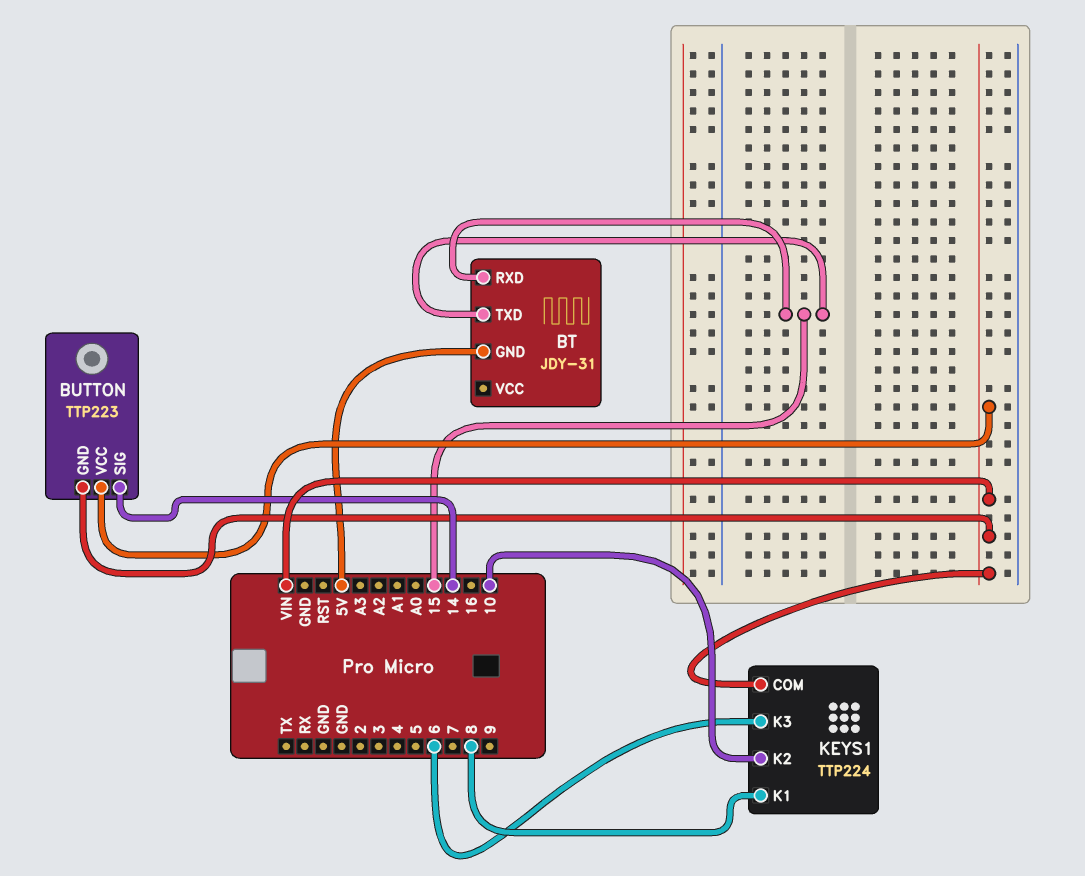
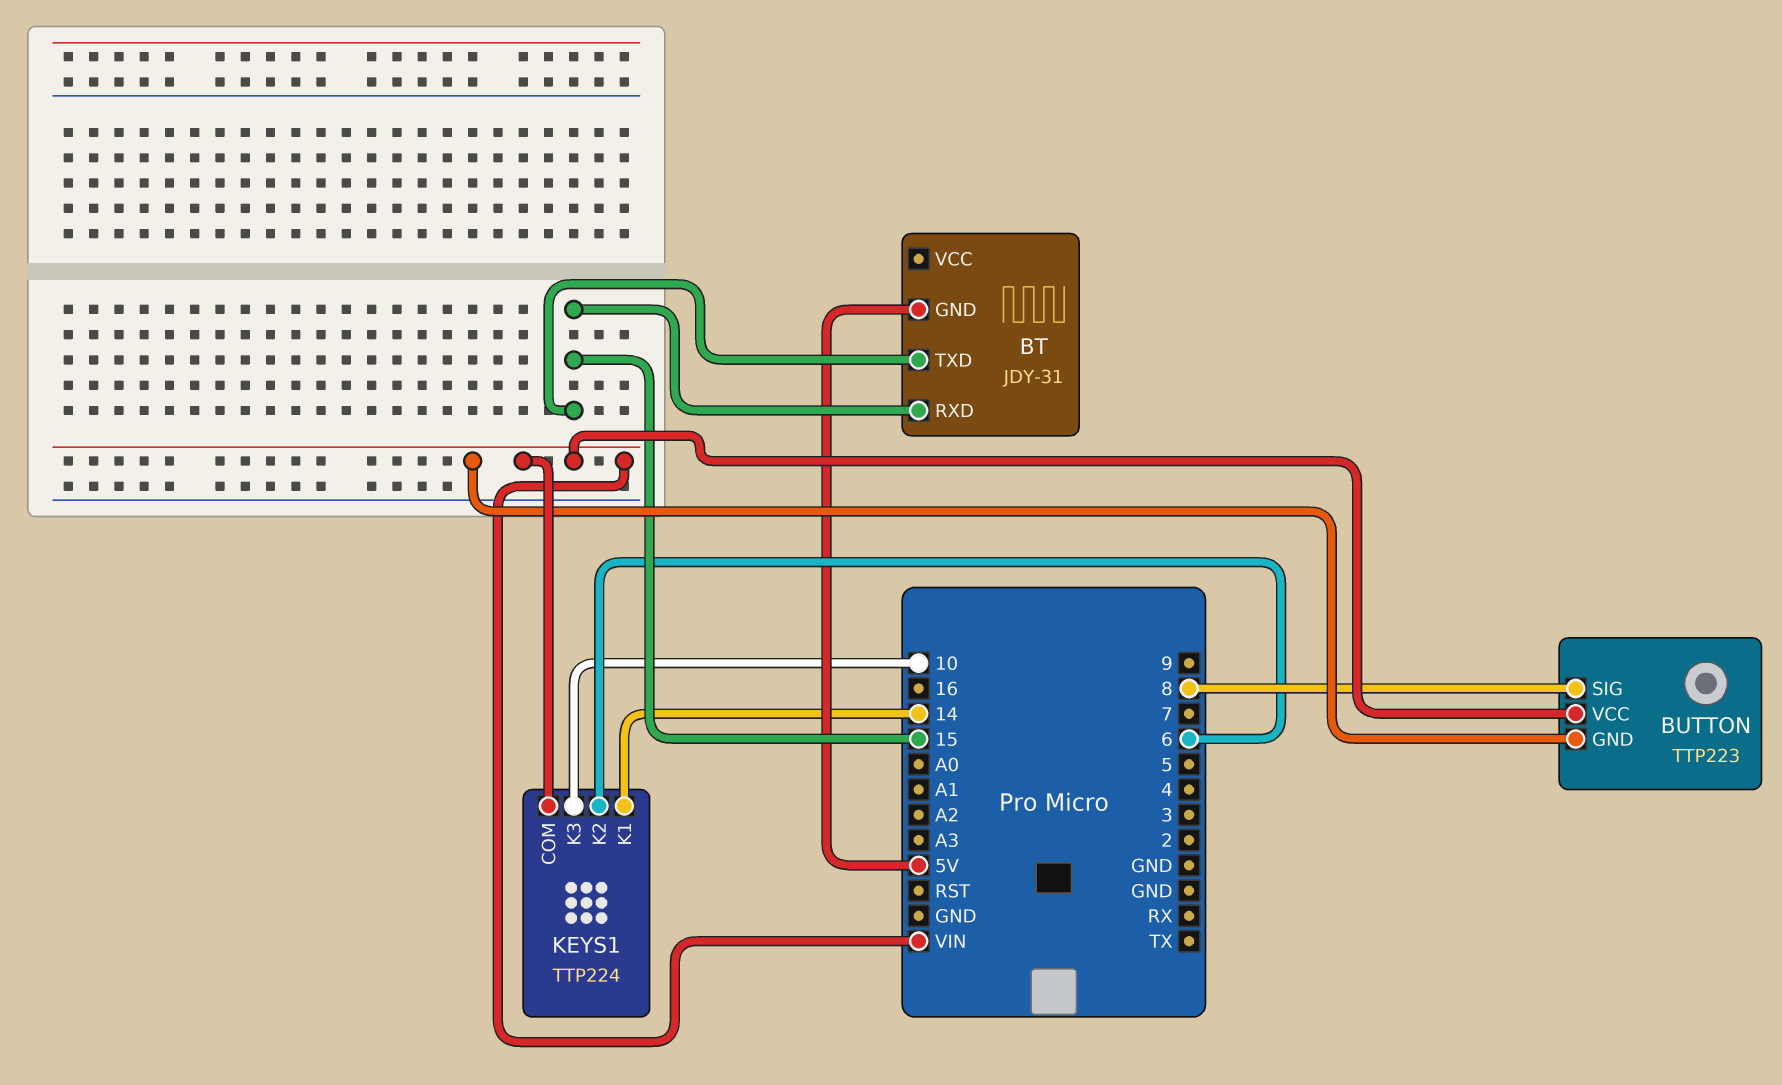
BUTTON pin SIG: 14 -> 8
KEYS1 pin K1: 8 -> 14
KEYS1 pin K2: 10 -> 6
KEYS1 pin K3: 6 -> 10

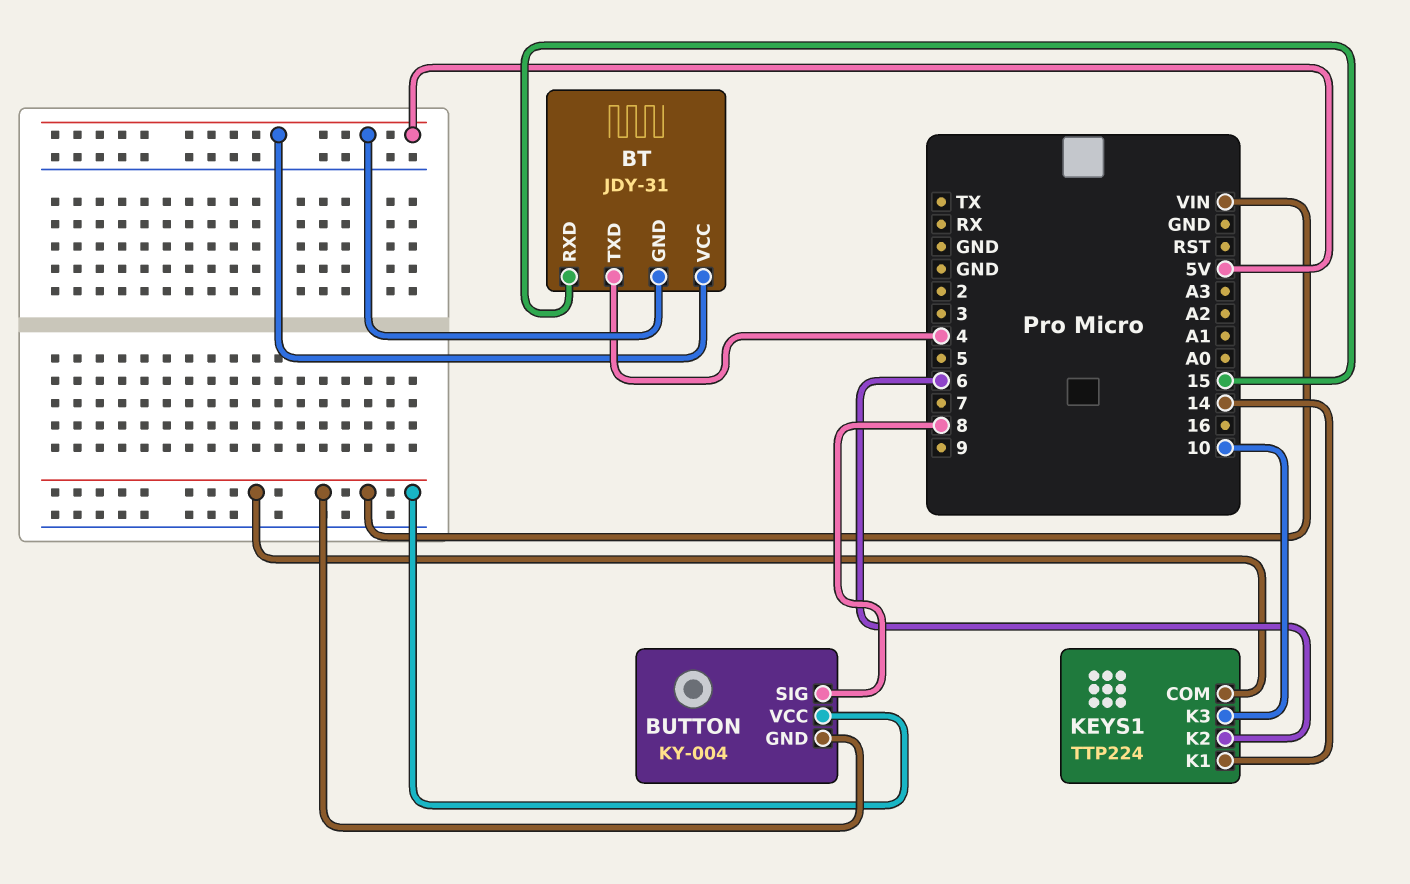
BT pin TXD: 15 -> 4
BT pin VCC: none -> 5V
BUTTON: TTP223 -> KY-004

